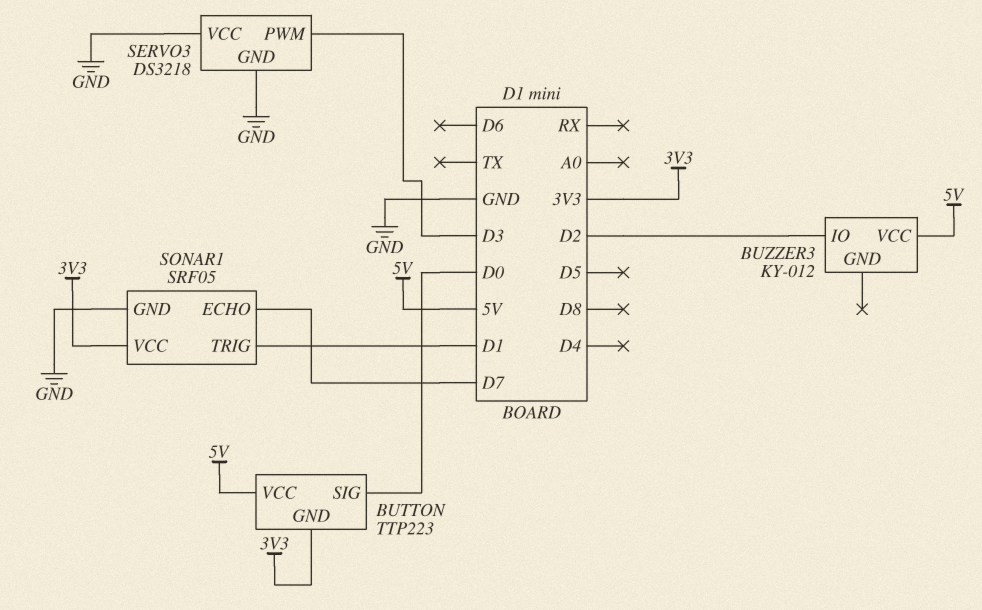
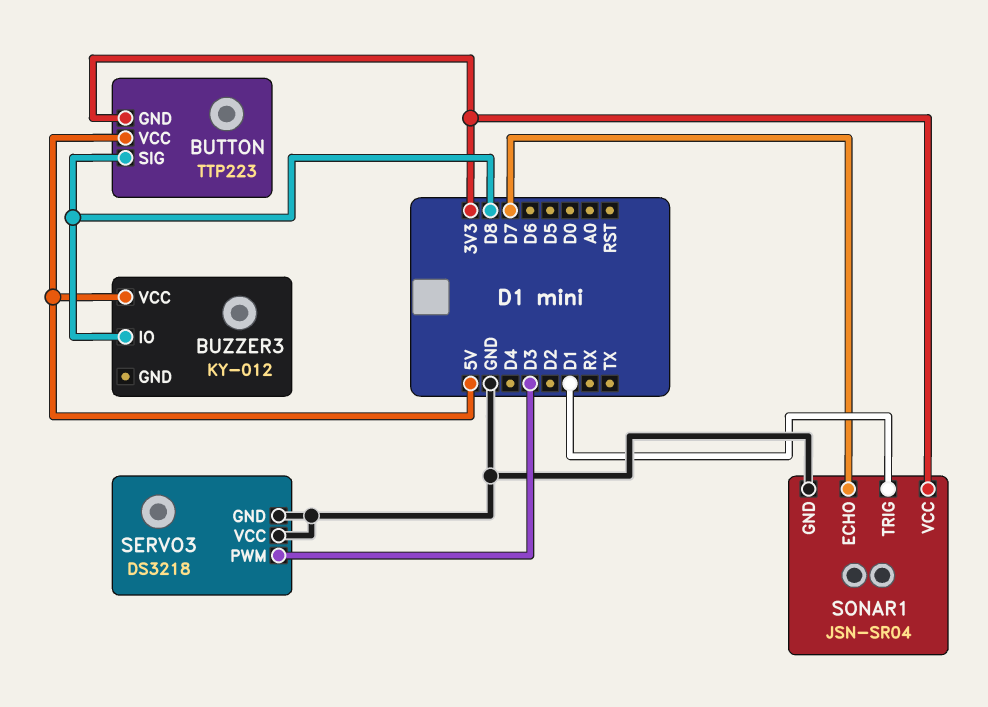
BUTTON pin SIG: D0 -> D8
BUZZER3 pin IO: D2 -> D8
SONAR1: SRF05 -> JSN-SR04

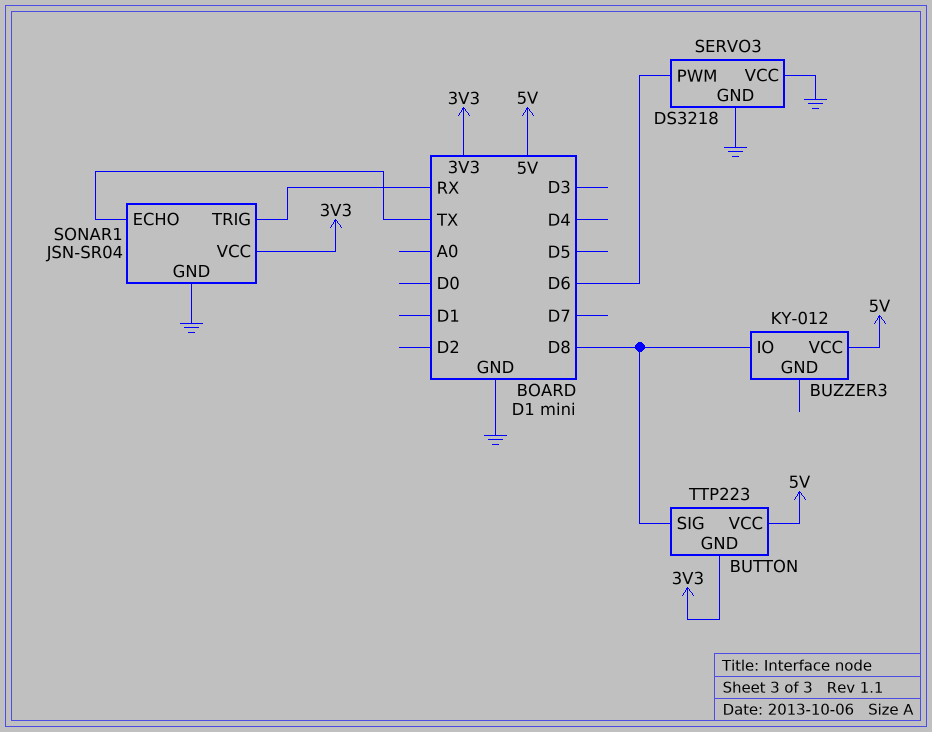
SERVO3 pin PWM: D3 -> D6
SONAR1 pin ECHO: D7 -> TX
SONAR1 pin TRIG: D1 -> RX

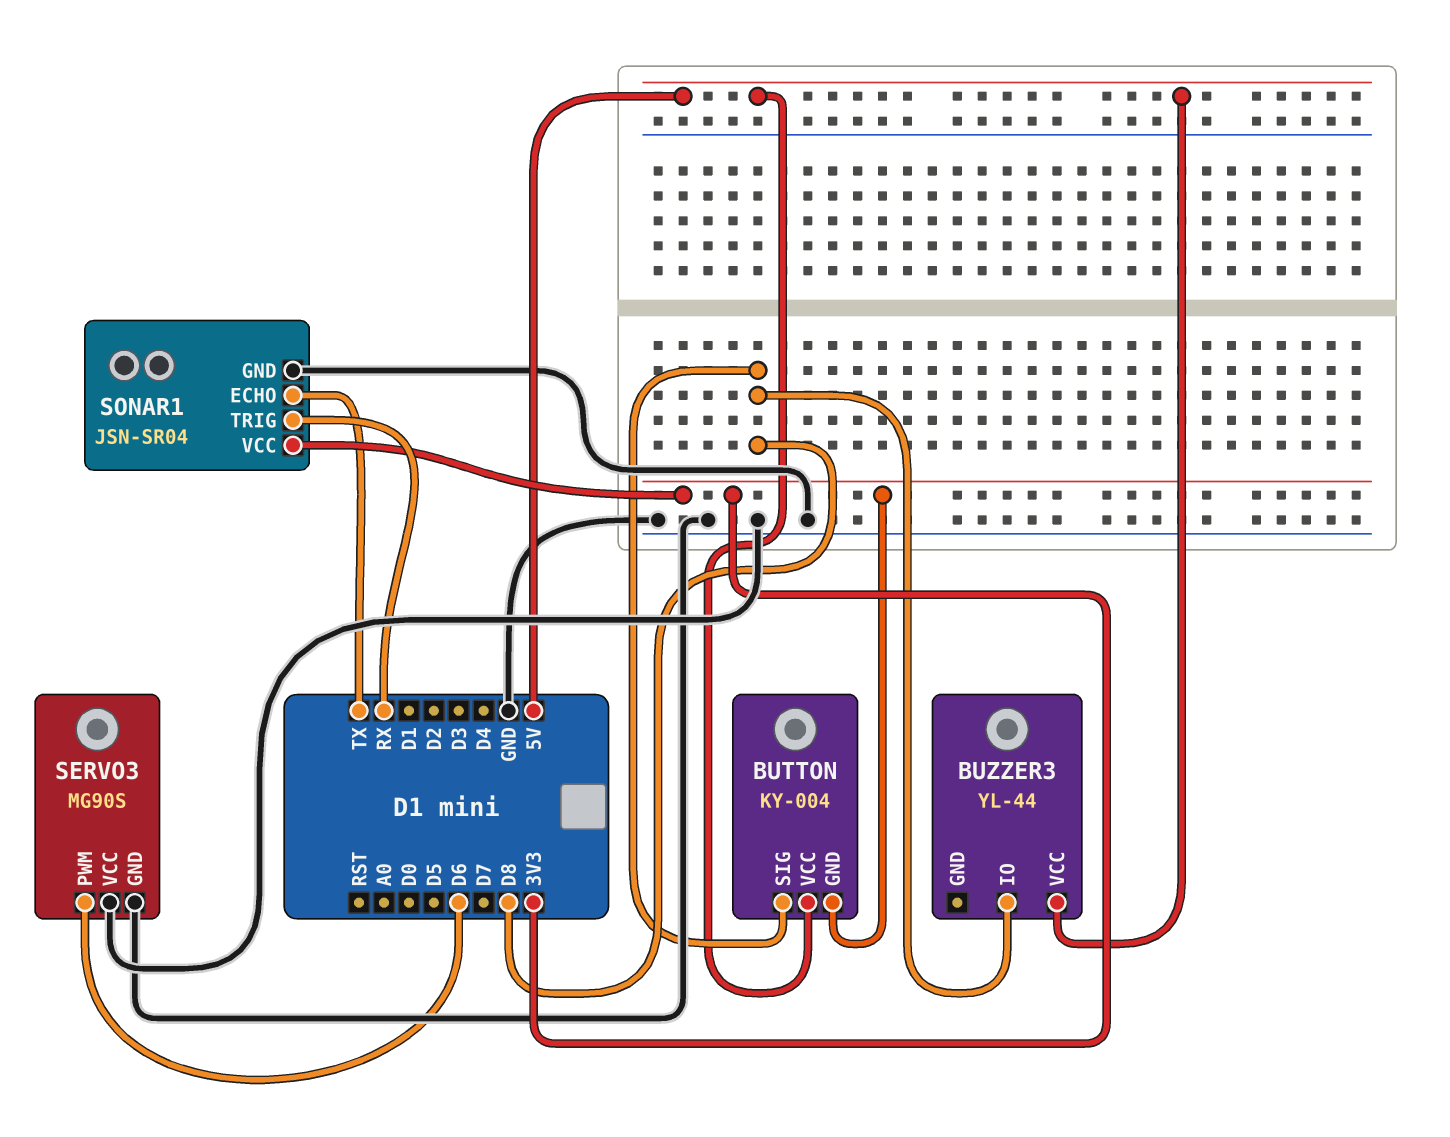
BUTTON: TTP223 -> KY-004
BUZZER3: KY-012 -> YL-44
SERVO3: DS3218 -> MG90S

